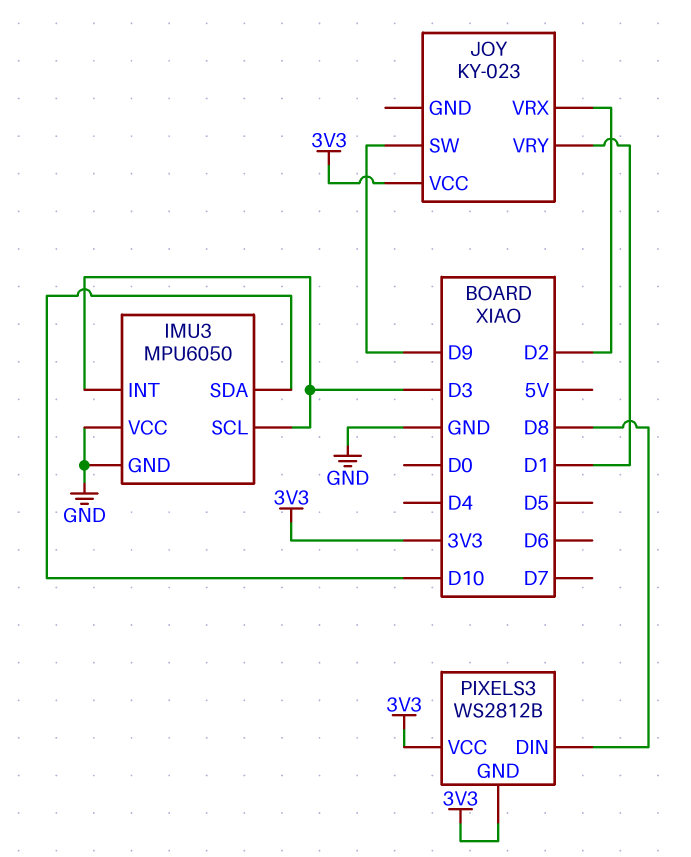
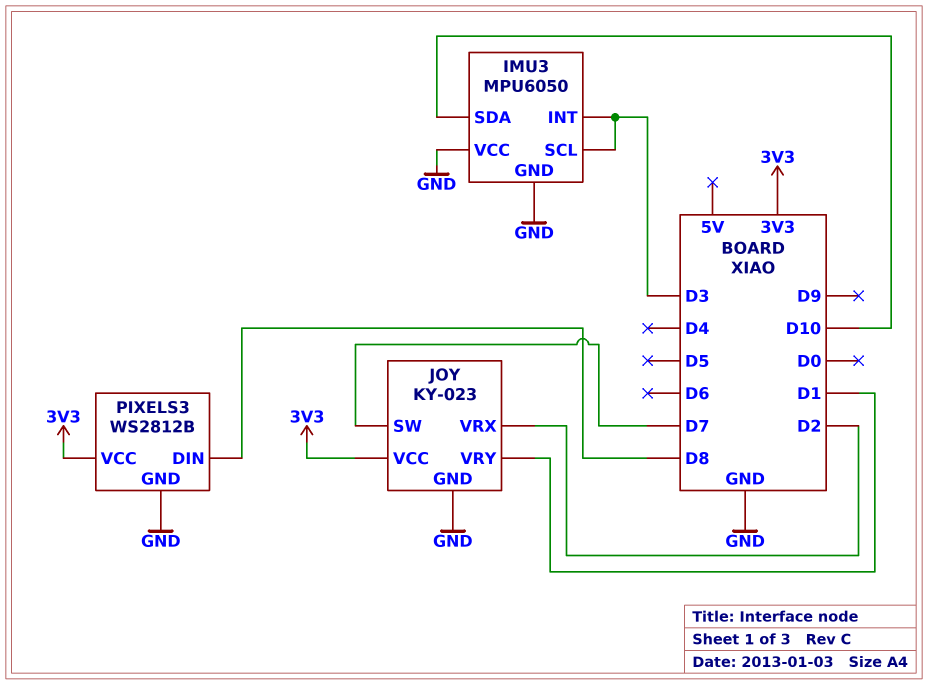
JOY pin GND: none -> GND
JOY pin SW: D9 -> D7
PIXELS3 pin GND: 3V3 -> GND

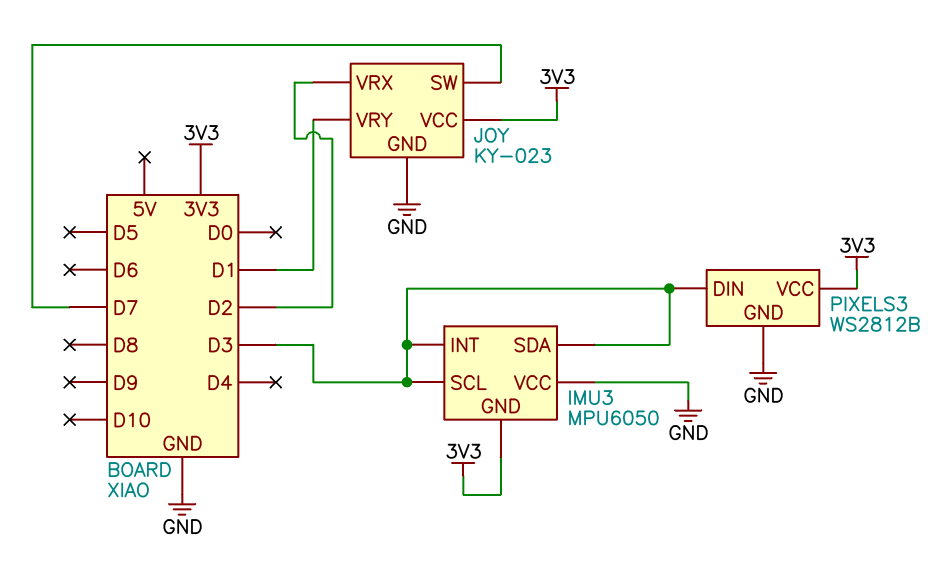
IMU3 pin GND: GND -> 3V3
IMU3 pin SDA: D10 -> D3
PIXELS3 pin DIN: D8 -> D3

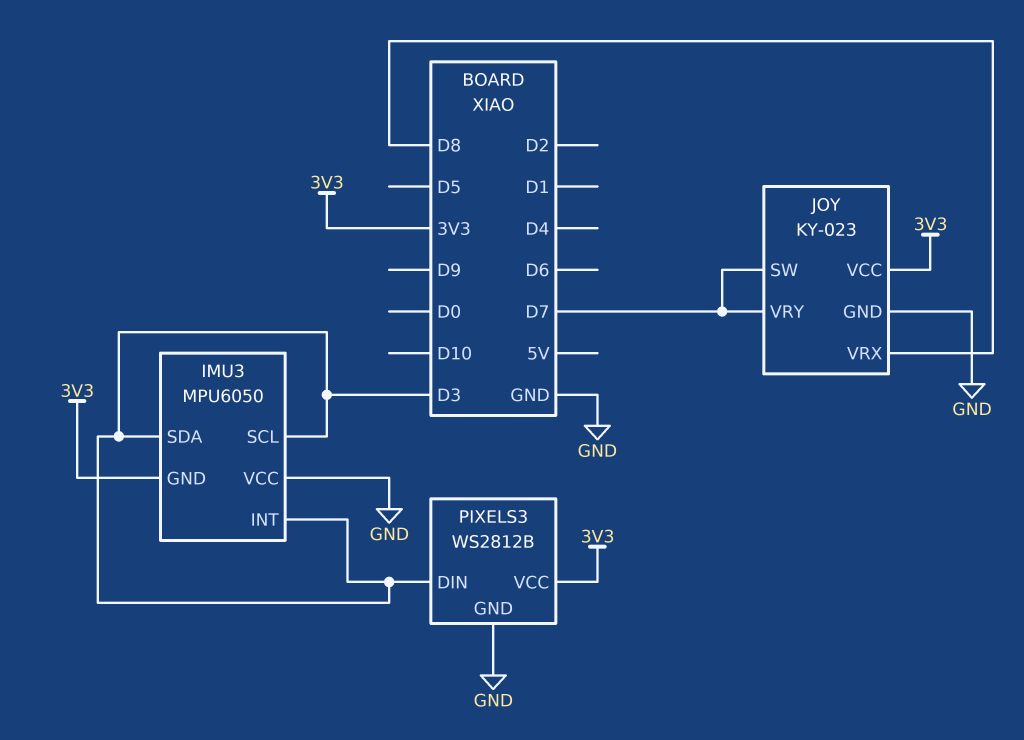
JOY pin VRX: D2 -> D8
JOY pin VRY: D1 -> D7

